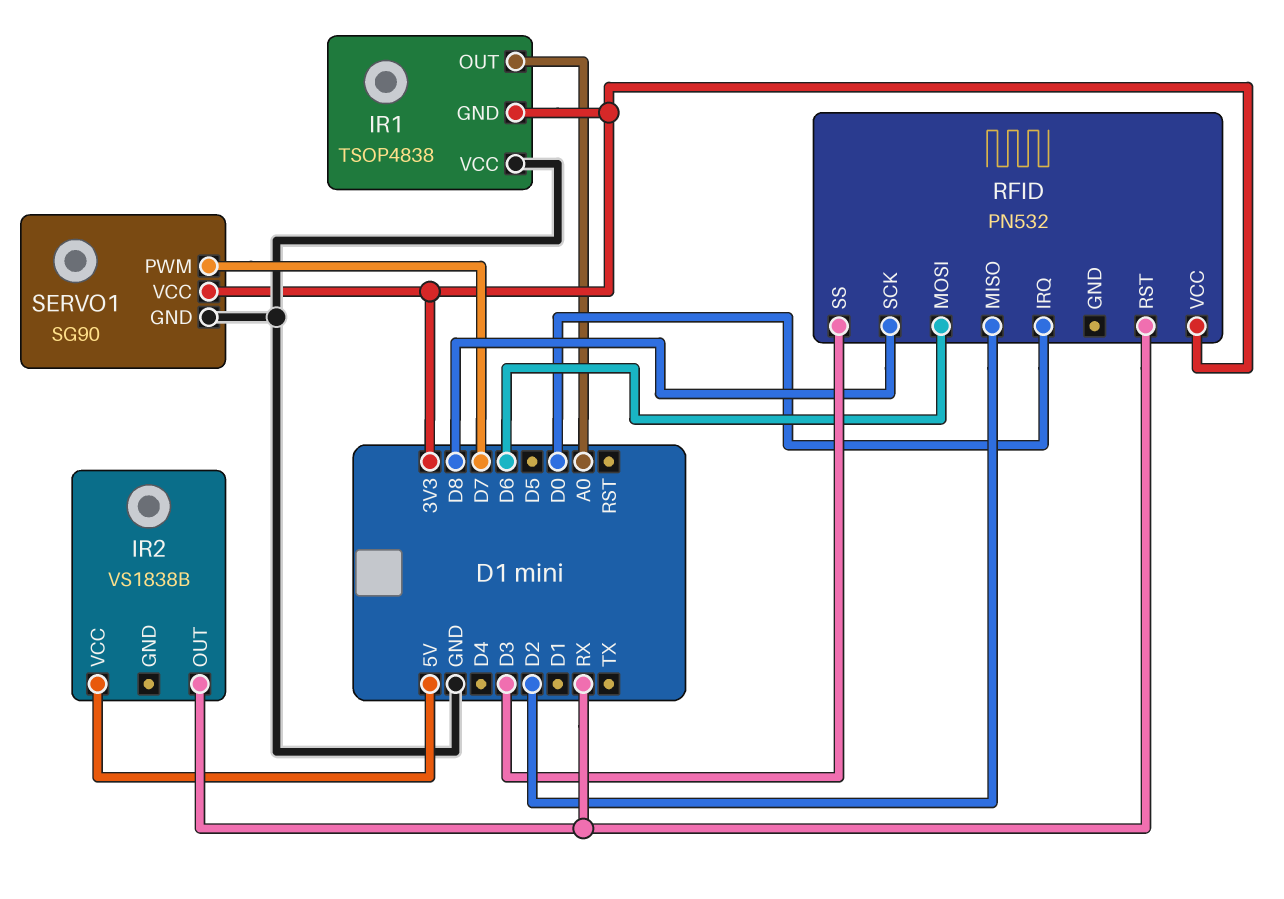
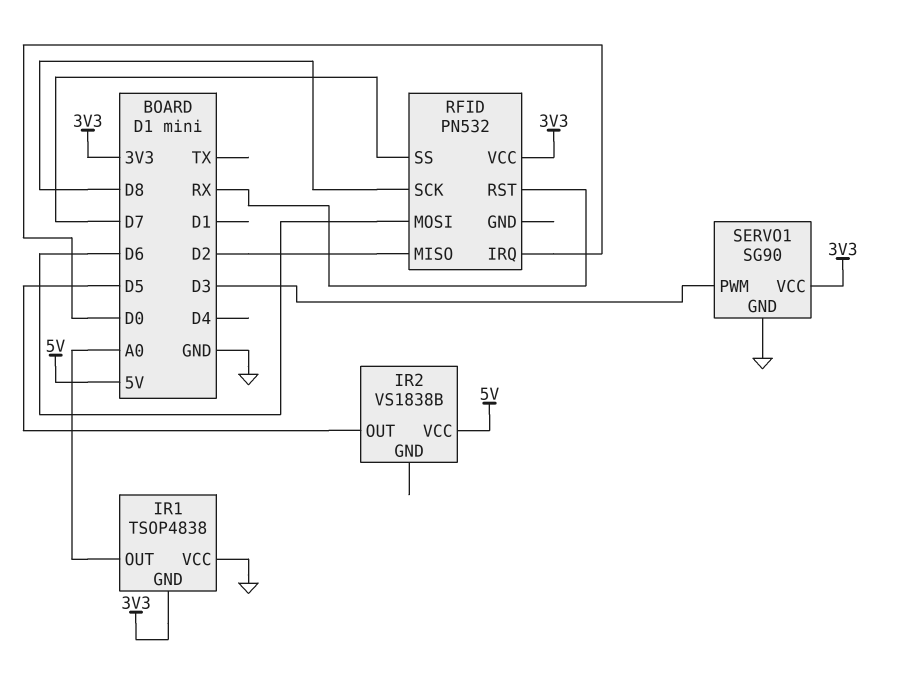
IR2 pin OUT: RX -> D5
RFID pin SS: D3 -> D7
SERVO1 pin PWM: D7 -> D3

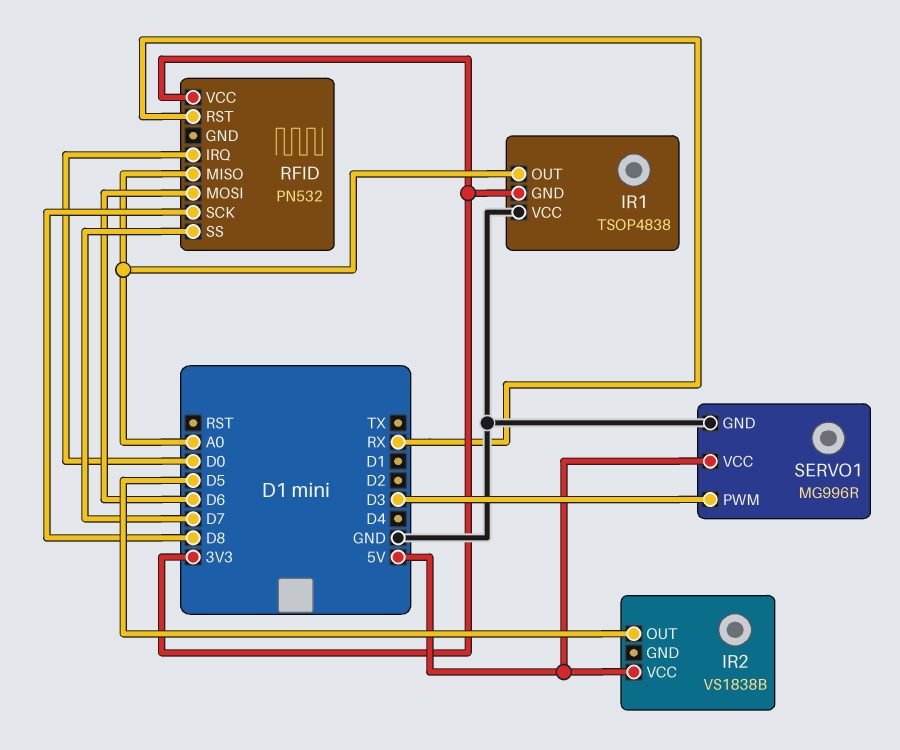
RFID pin MISO: D2 -> A0
SERVO1: SG90 -> MG996R
SERVO1 pin VCC: 3V3 -> 5V

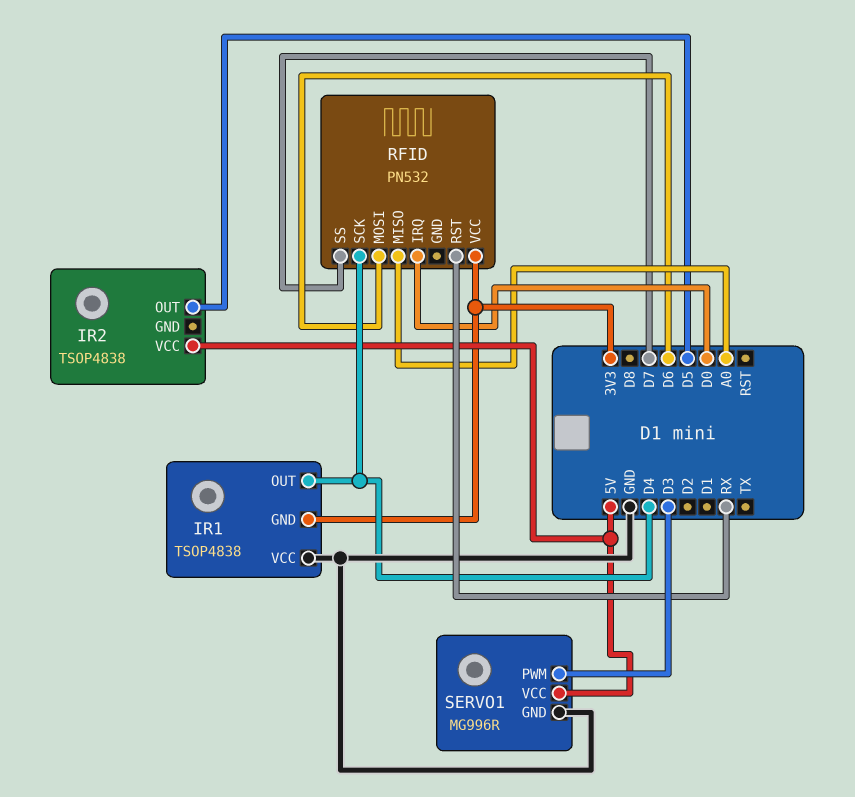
IR1 pin OUT: A0 -> D4
IR2: VS1838B -> TSOP4838
RFID pin SCK: D8 -> D4

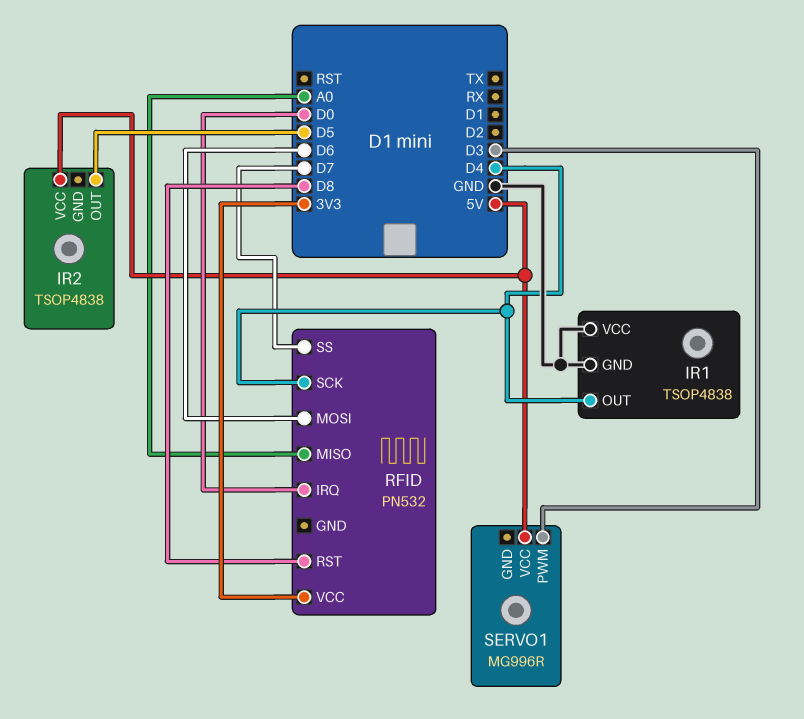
IR1 pin GND: 3V3 -> GND
RFID pin RST: RX -> D8
SERVO1 pin GND: GND -> none

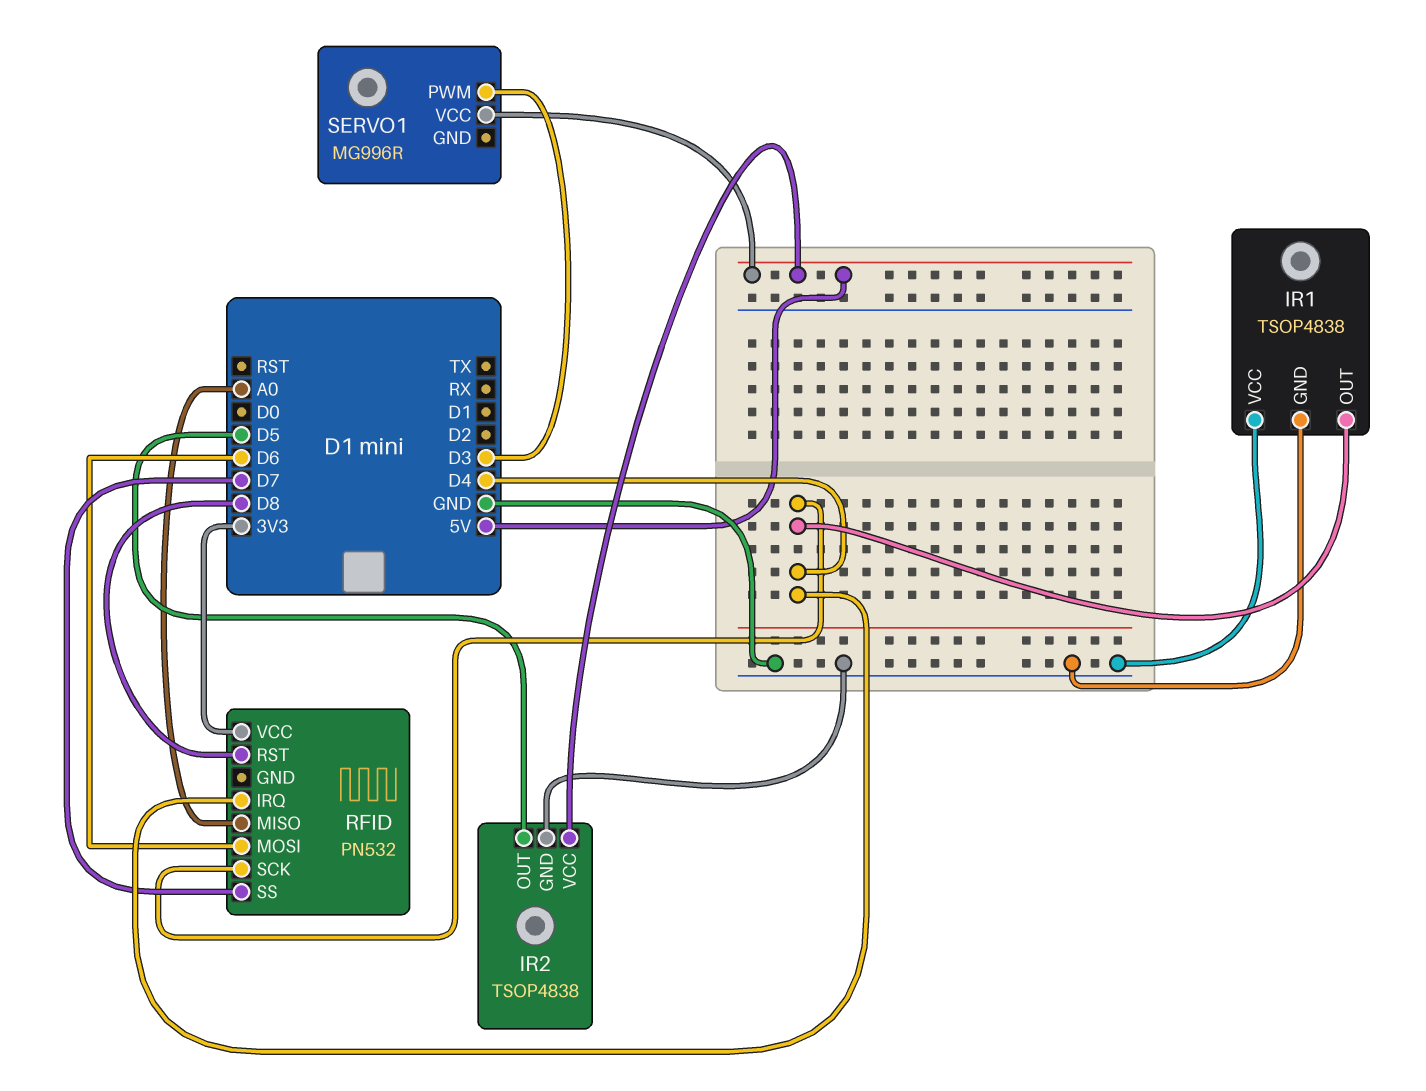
IR2 pin GND: none -> GND
RFID pin IRQ: D0 -> D4

